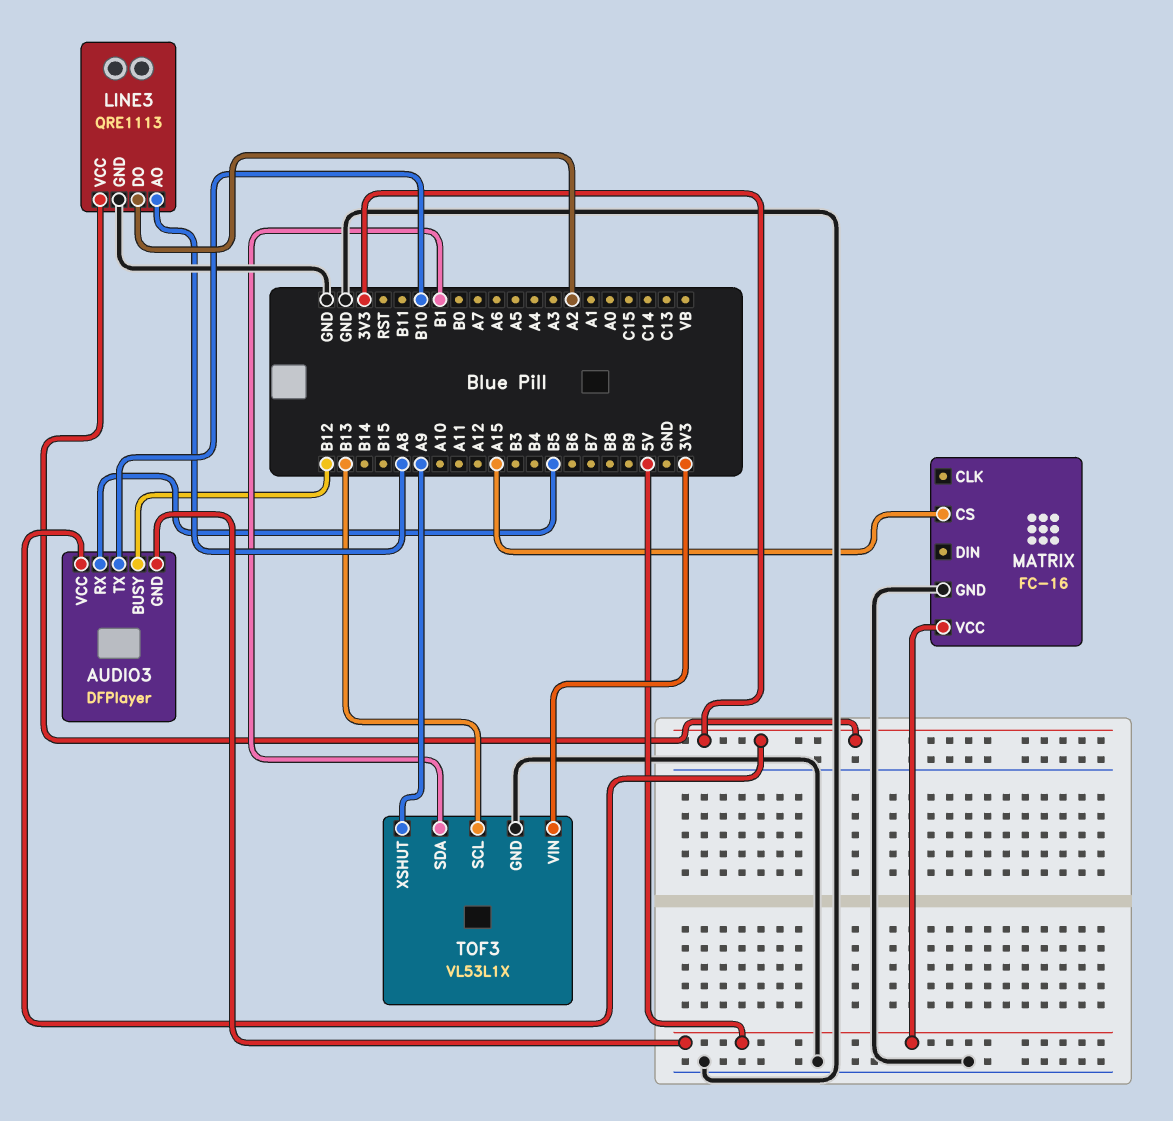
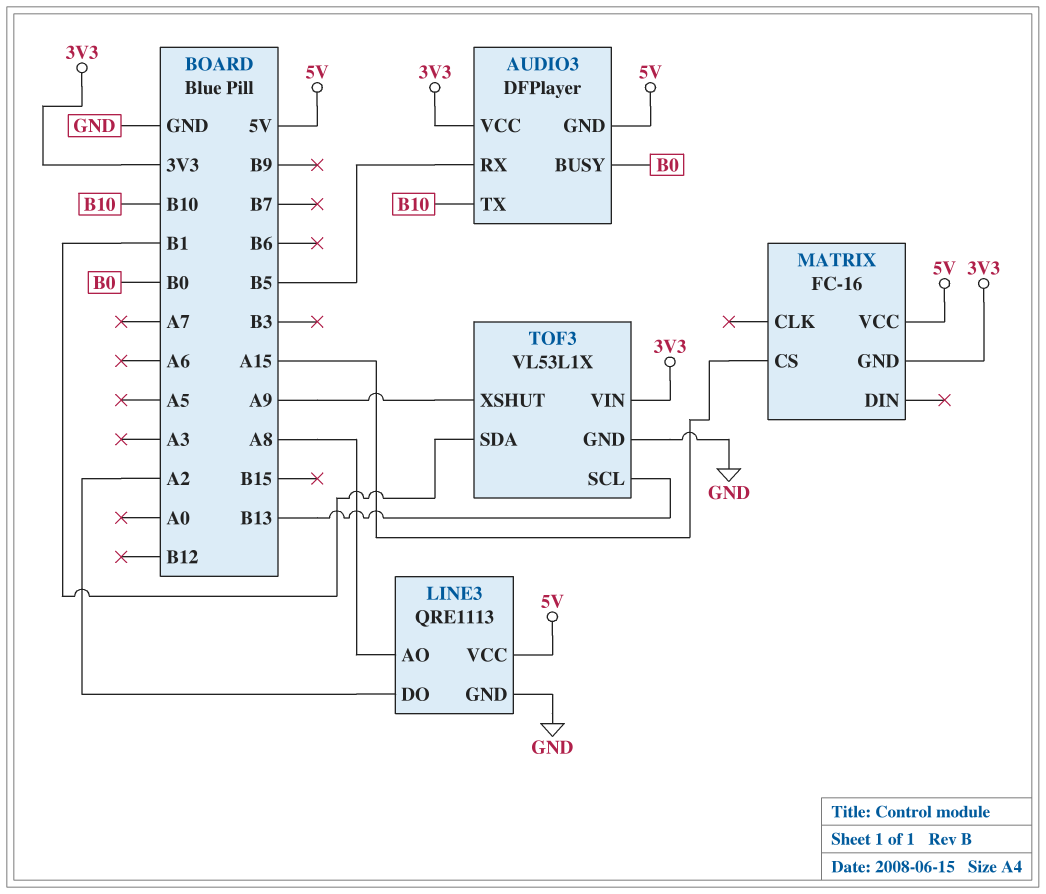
AUDIO3 pin BUSY: B12 -> B0
LINE3 pin VCC: 3V3 -> 5V
MATRIX pin GND: GND -> 3V3

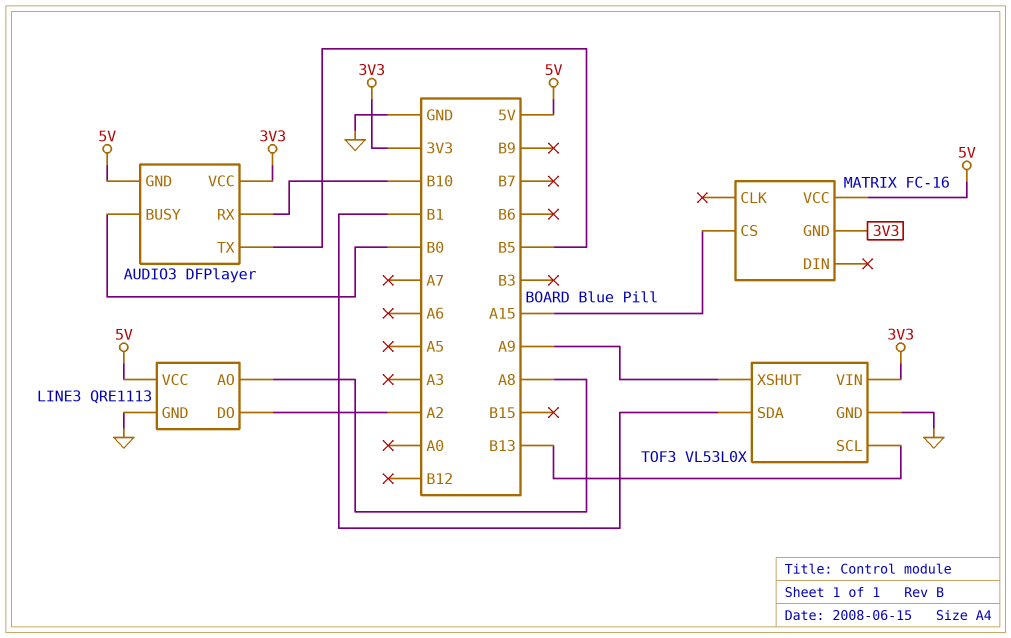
AUDIO3 pin RX: B5 -> B10
AUDIO3 pin TX: B10 -> B5
TOF3: VL53L1X -> VL53L0X

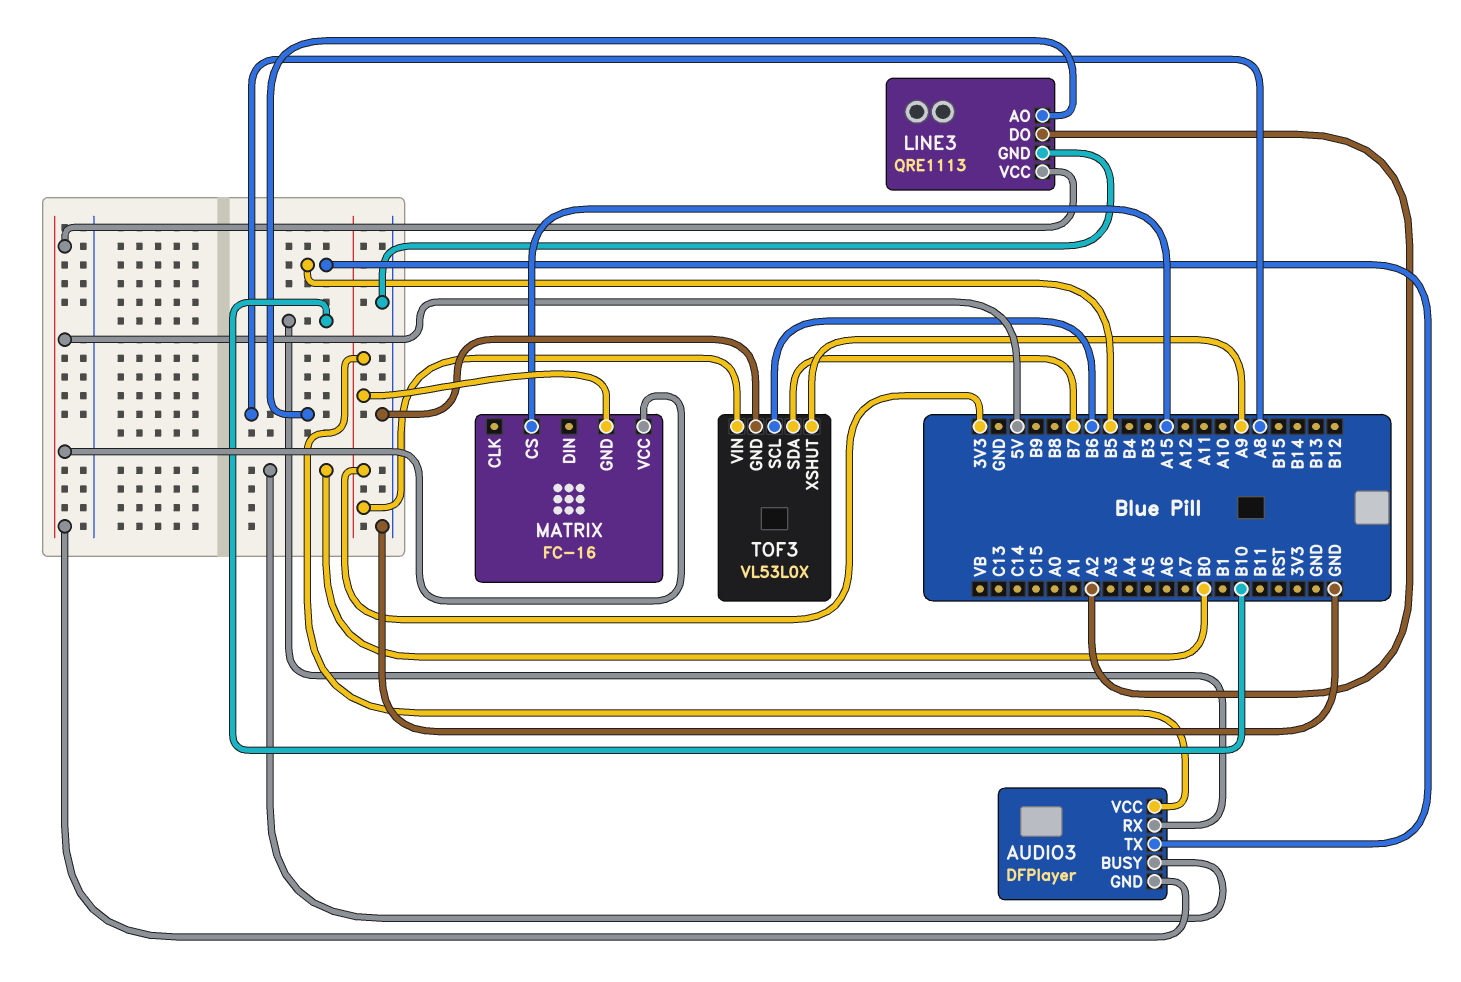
TOF3 pin SCL: B13 -> B6
TOF3 pin SDA: B1 -> B7

